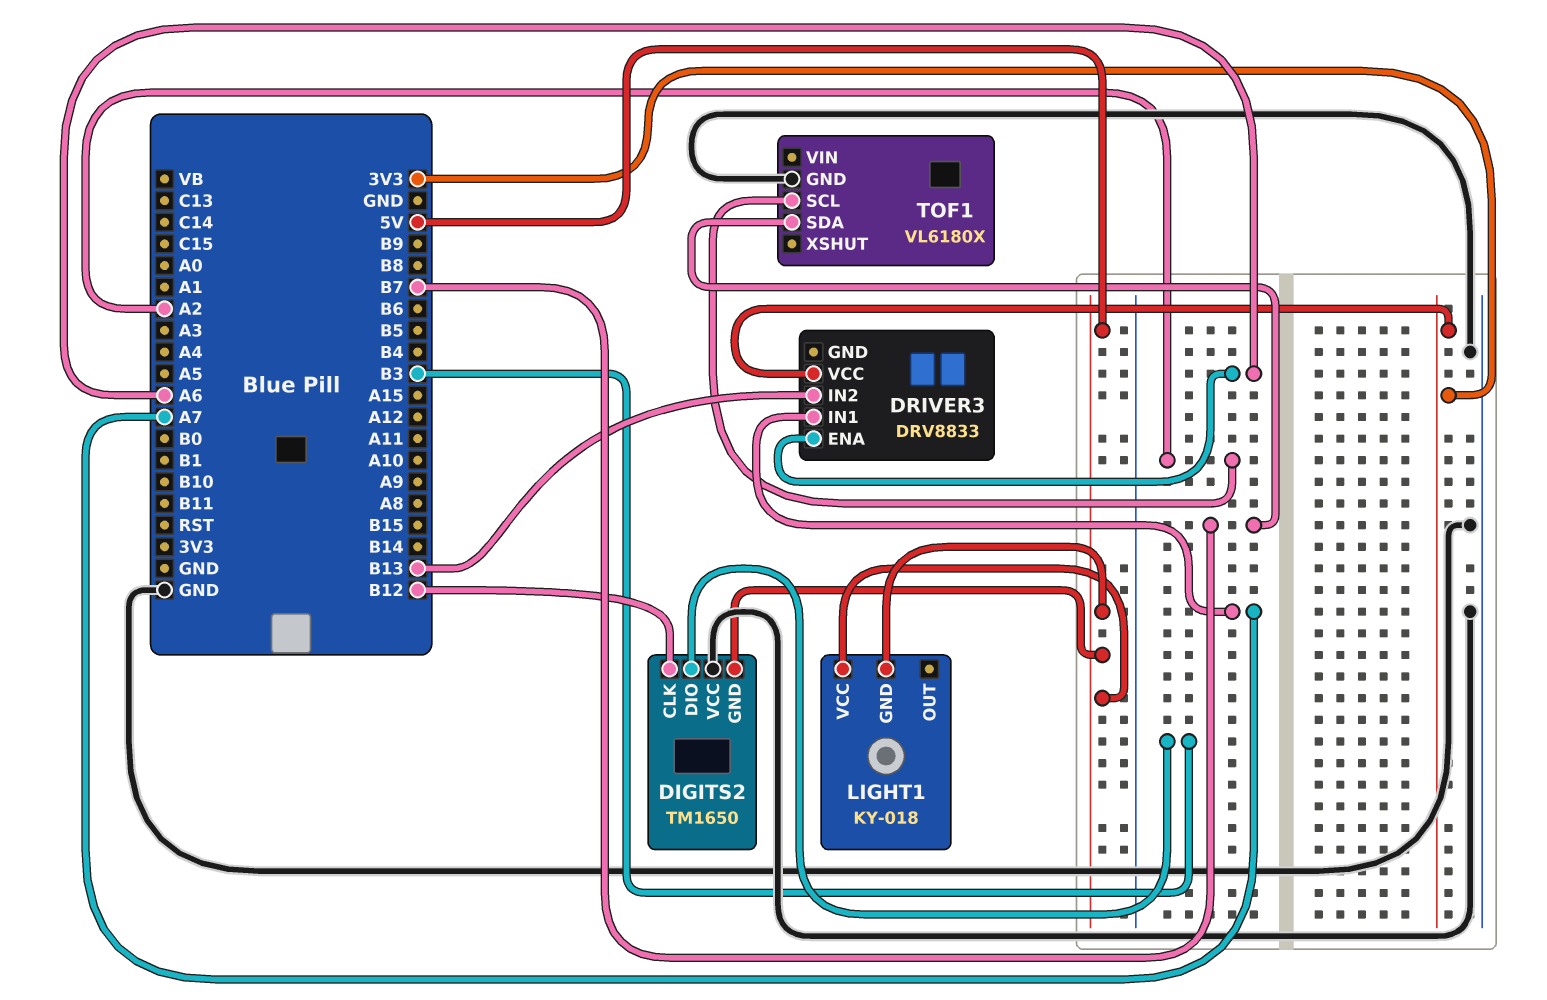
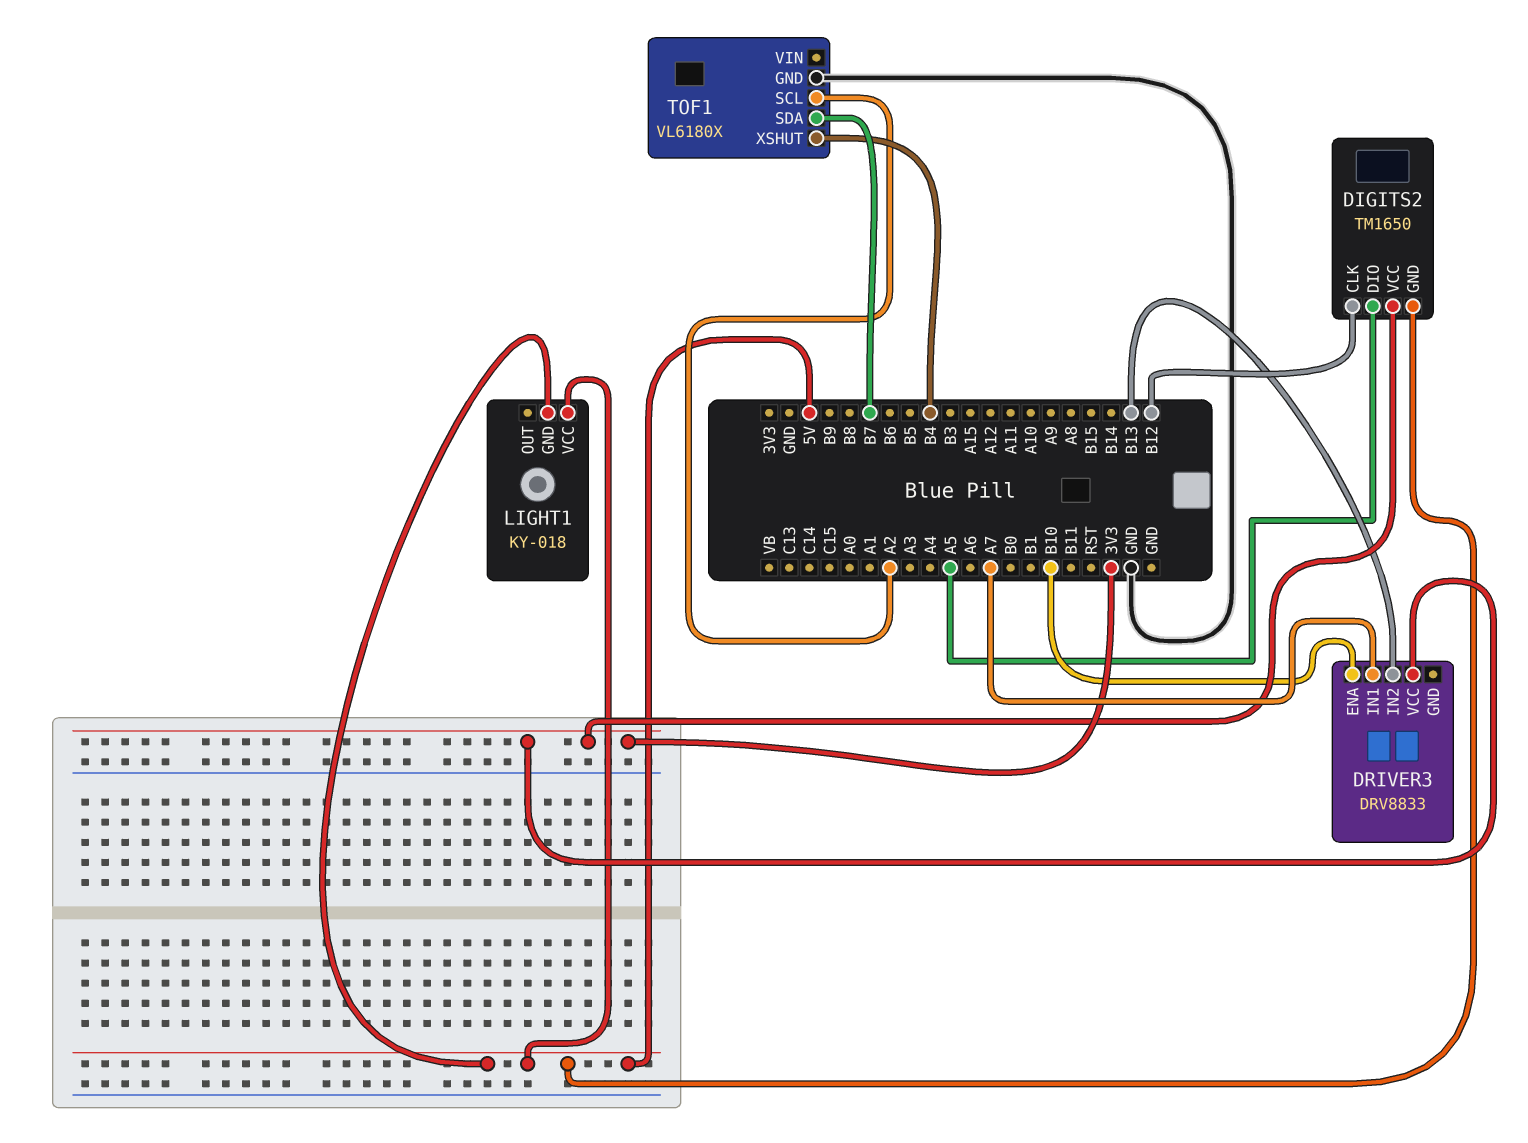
DIGITS2 pin DIO: B3 -> A5
DIGITS2 pin VCC: GND -> 3V3
DRIVER3 pin ENA: A6 -> B10
TOF1 pin XSHUT: none -> B4

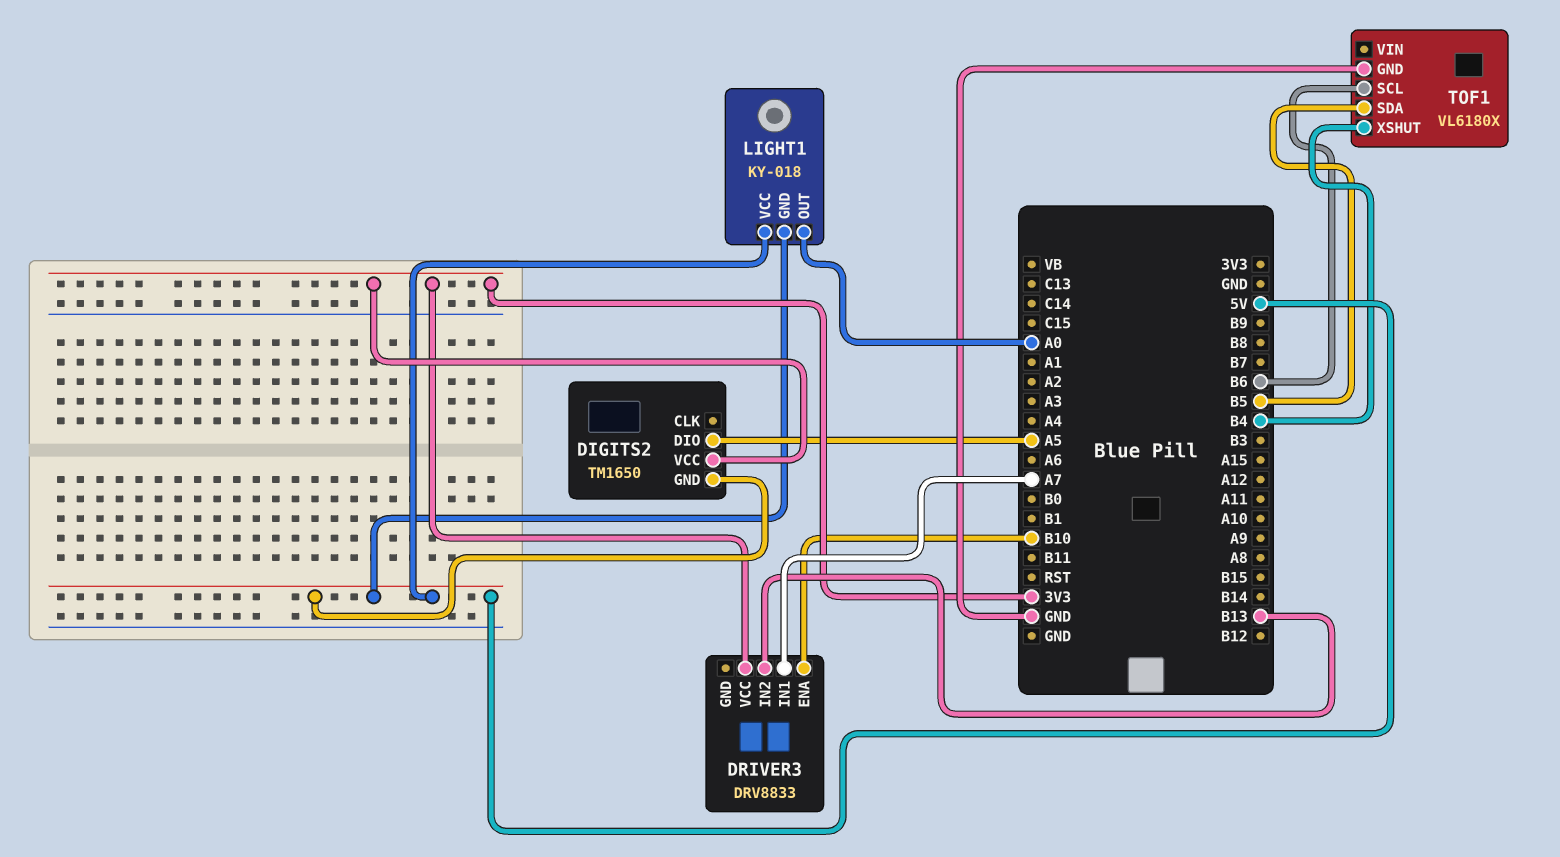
DIGITS2 pin CLK: B12 -> none
LIGHT1 pin OUT: none -> A0
TOF1 pin SCL: A2 -> B6
TOF1 pin SDA: B7 -> B5

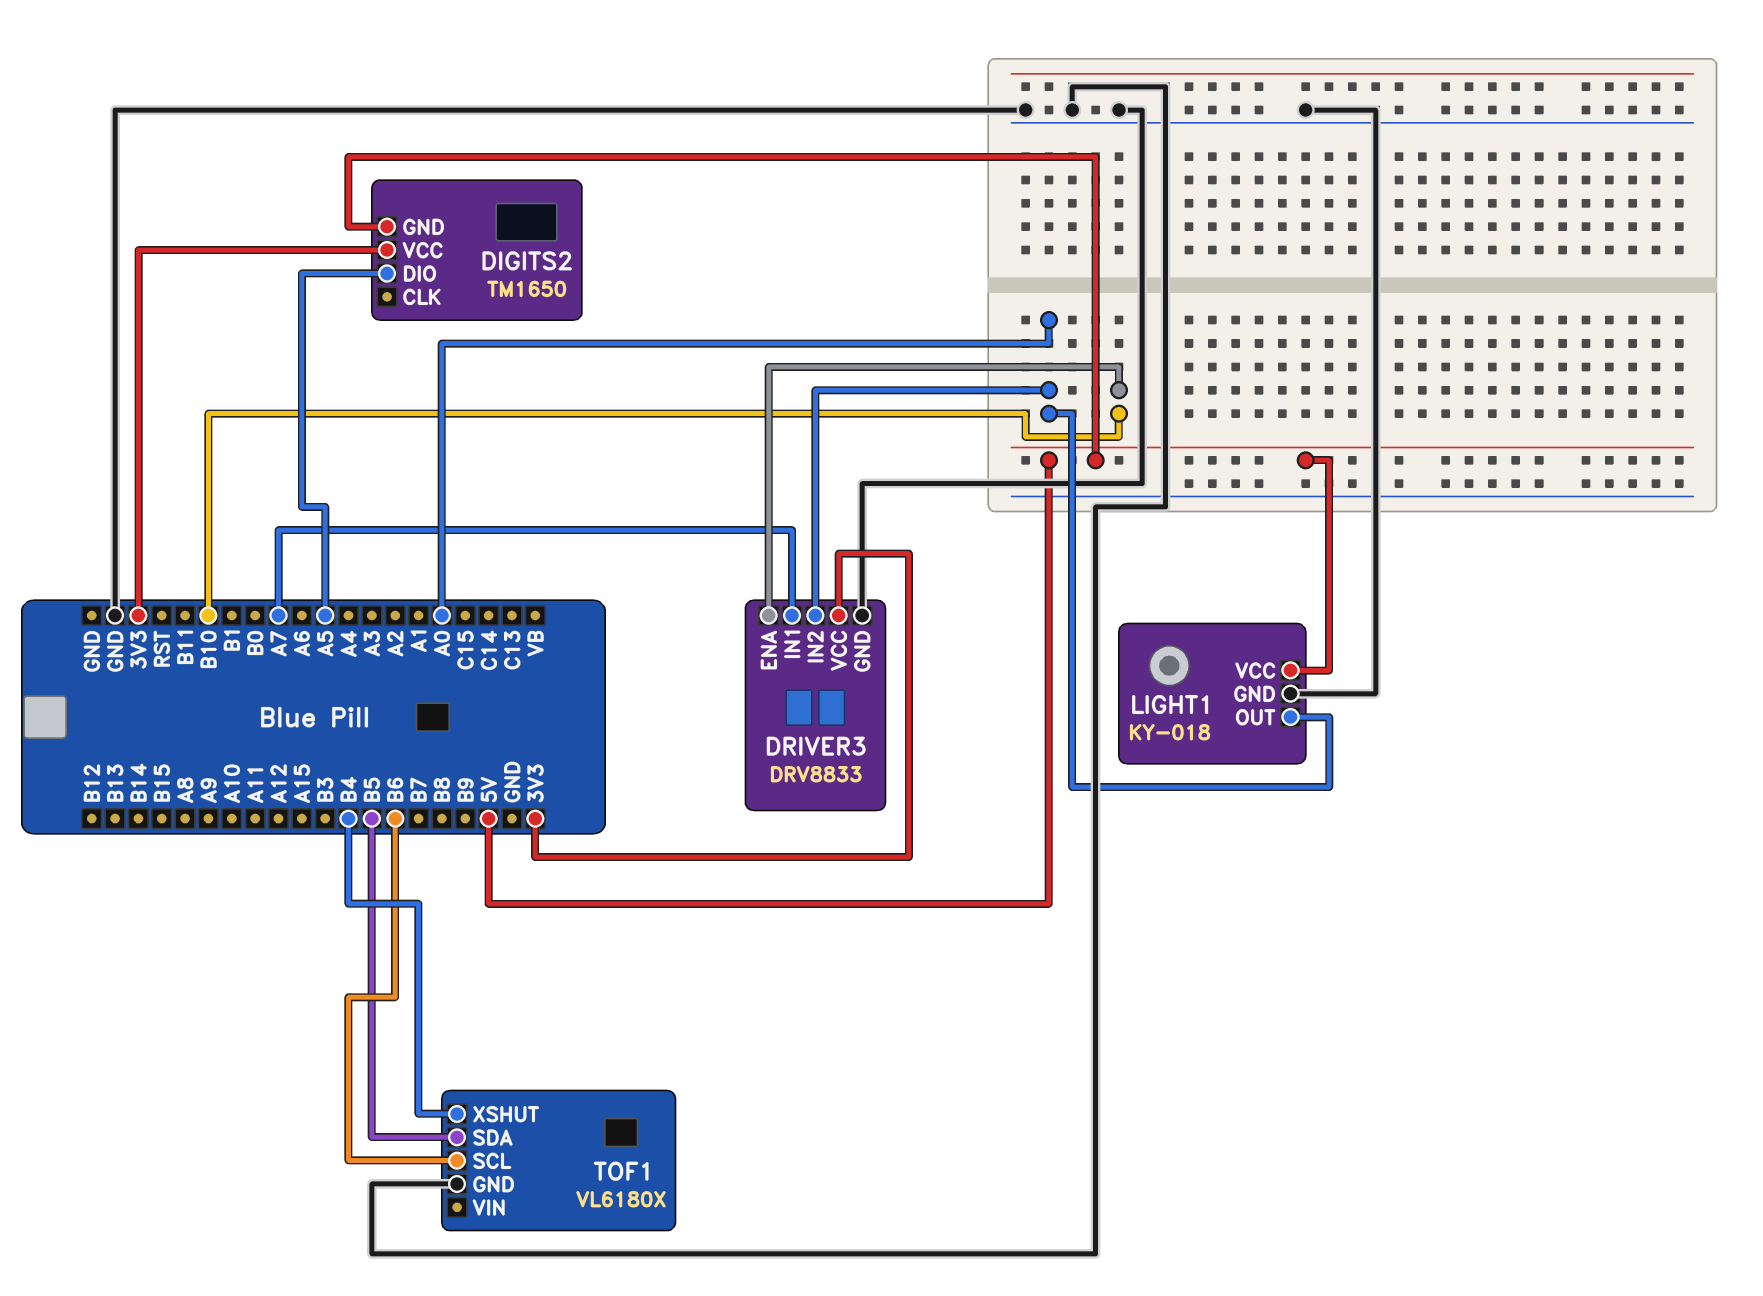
DRIVER3 pin GND: none -> GND
DRIVER3 pin IN2: B13 -> A0
LIGHT1 pin GND: 5V -> GND

